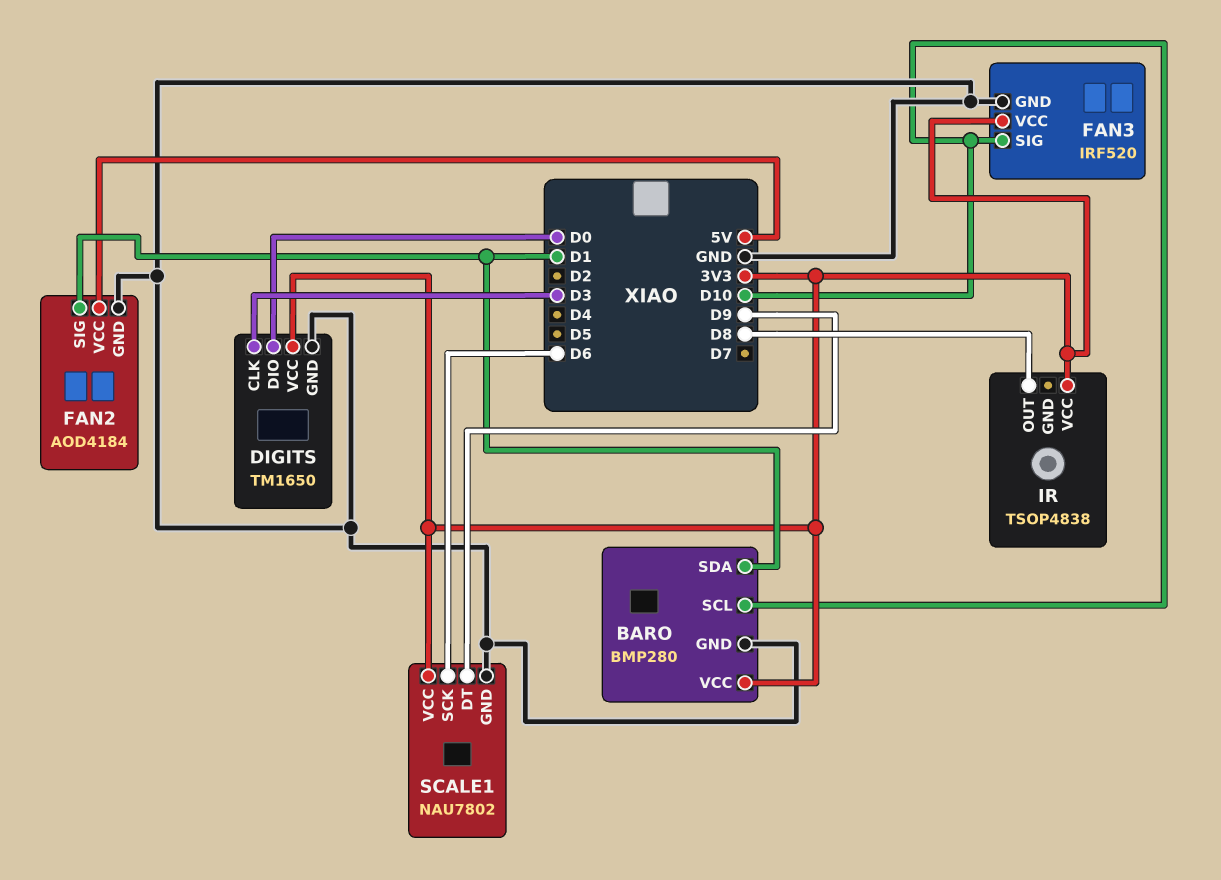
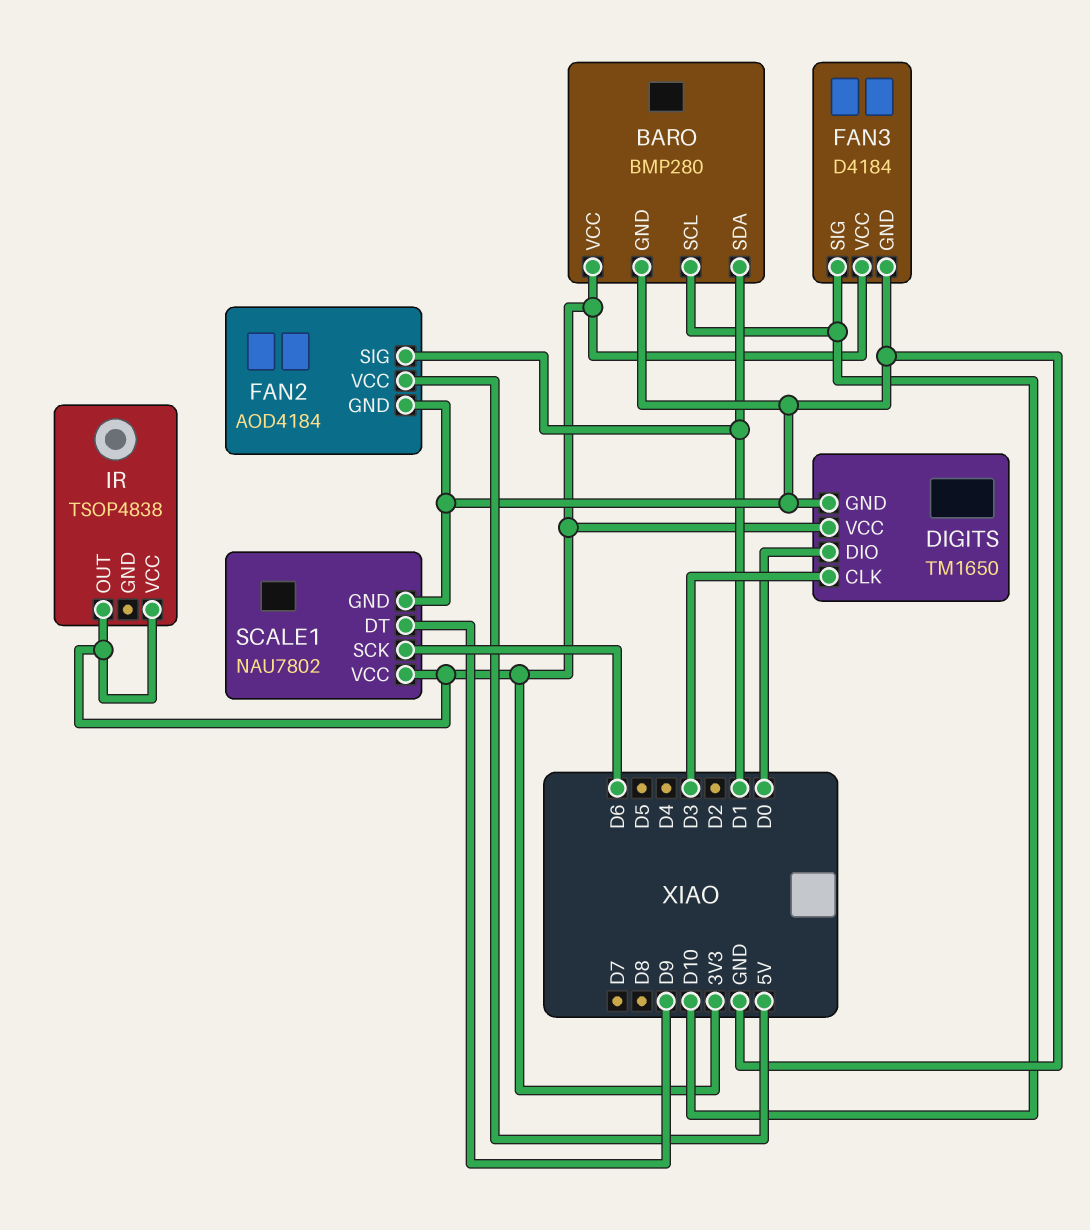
FAN3: IRF520 -> D4184
IR pin OUT: D8 -> 3V3

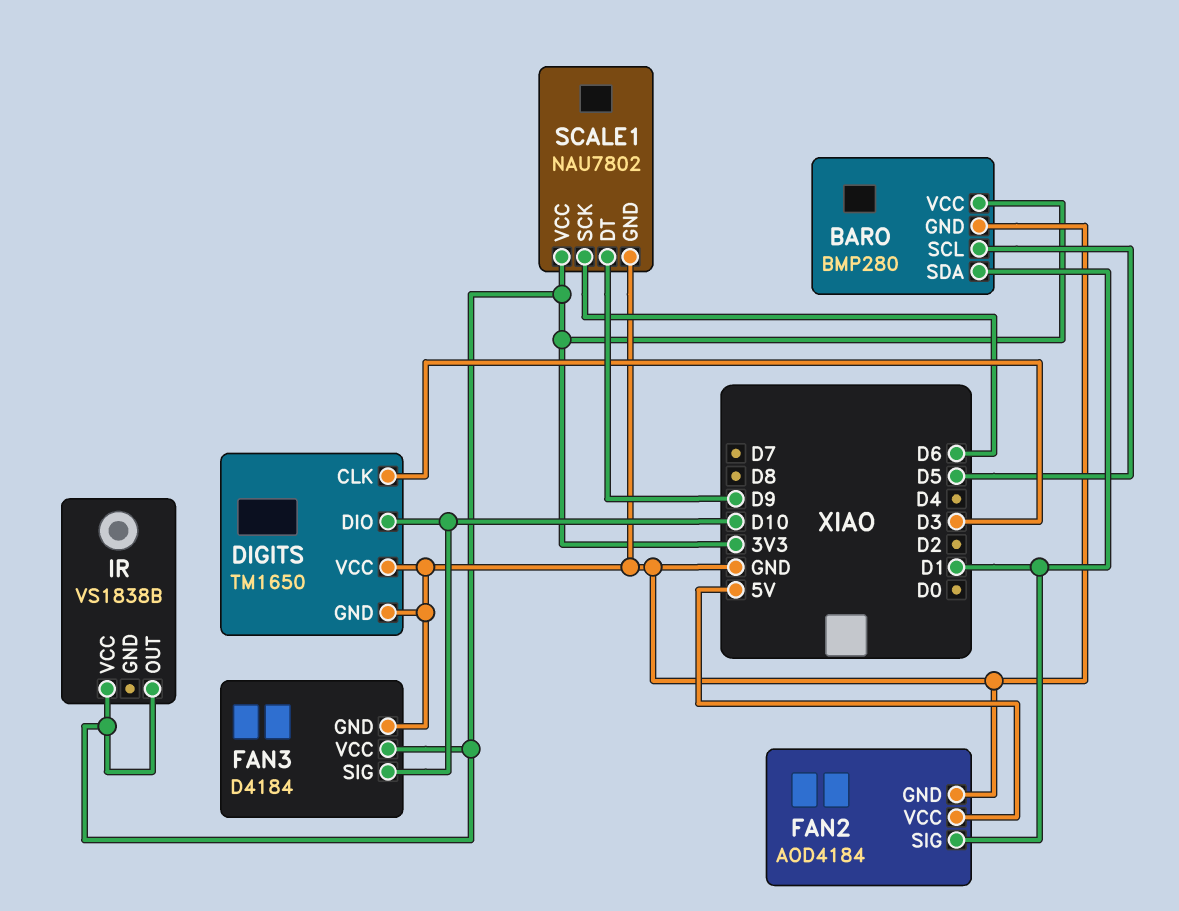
BARO pin SCL: D10 -> D5
DIGITS pin DIO: D0 -> D10
DIGITS pin VCC: 3V3 -> GND
IR: TSOP4838 -> VS1838B

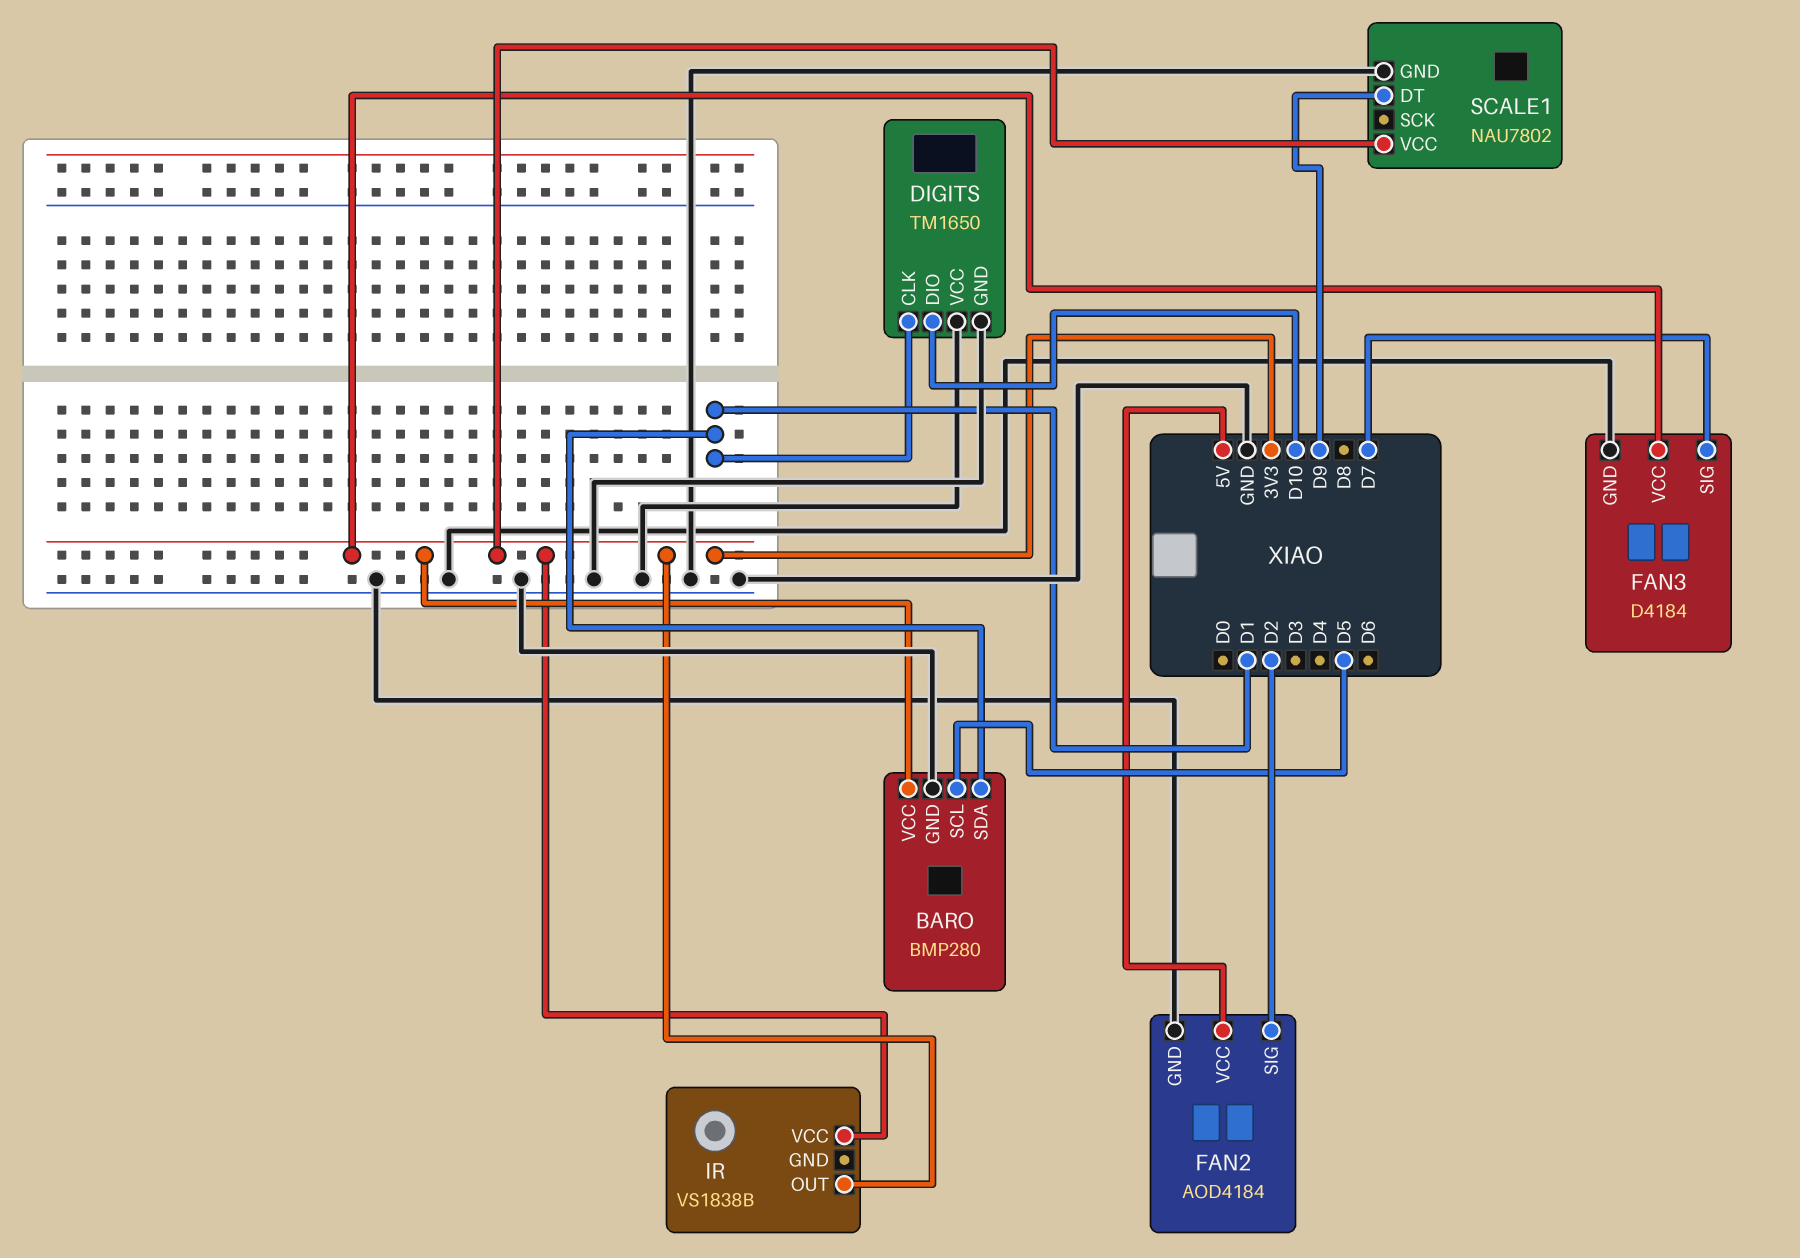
DIGITS pin CLK: D3 -> D1
FAN2 pin SIG: D1 -> D2
FAN3 pin SIG: D10 -> D7
SCALE1 pin SCK: D6 -> none

